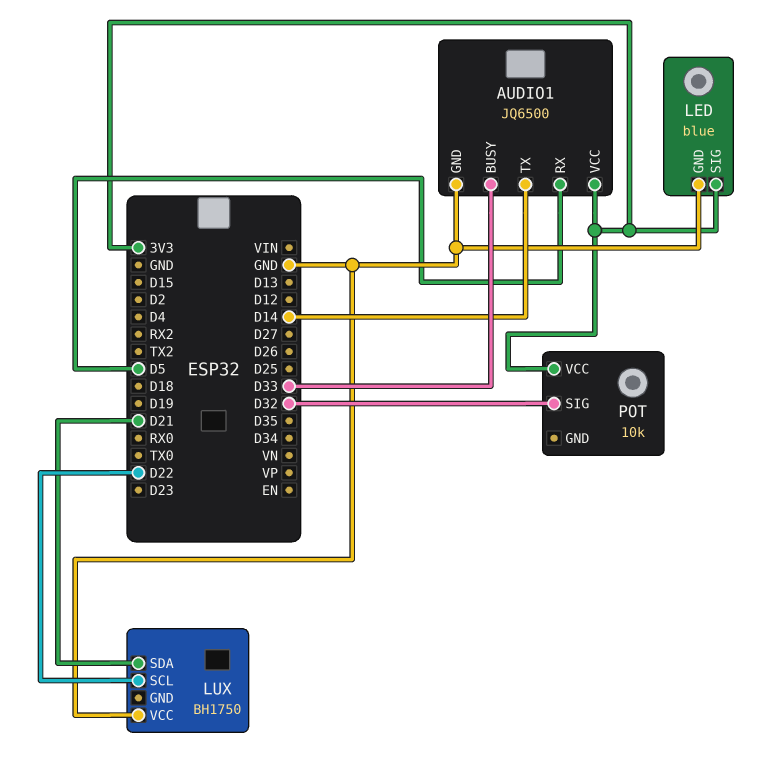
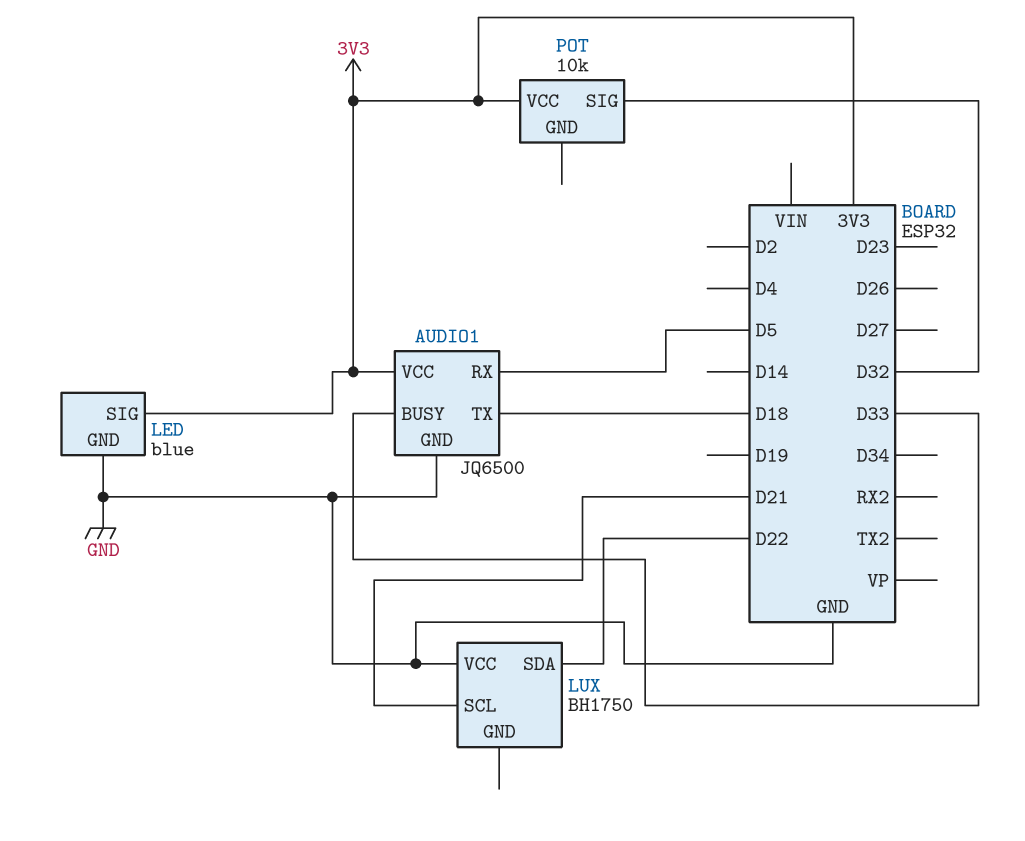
AUDIO1 pin TX: D14 -> D18
LUX pin SCL: D22 -> D21
LUX pin SDA: D21 -> D22

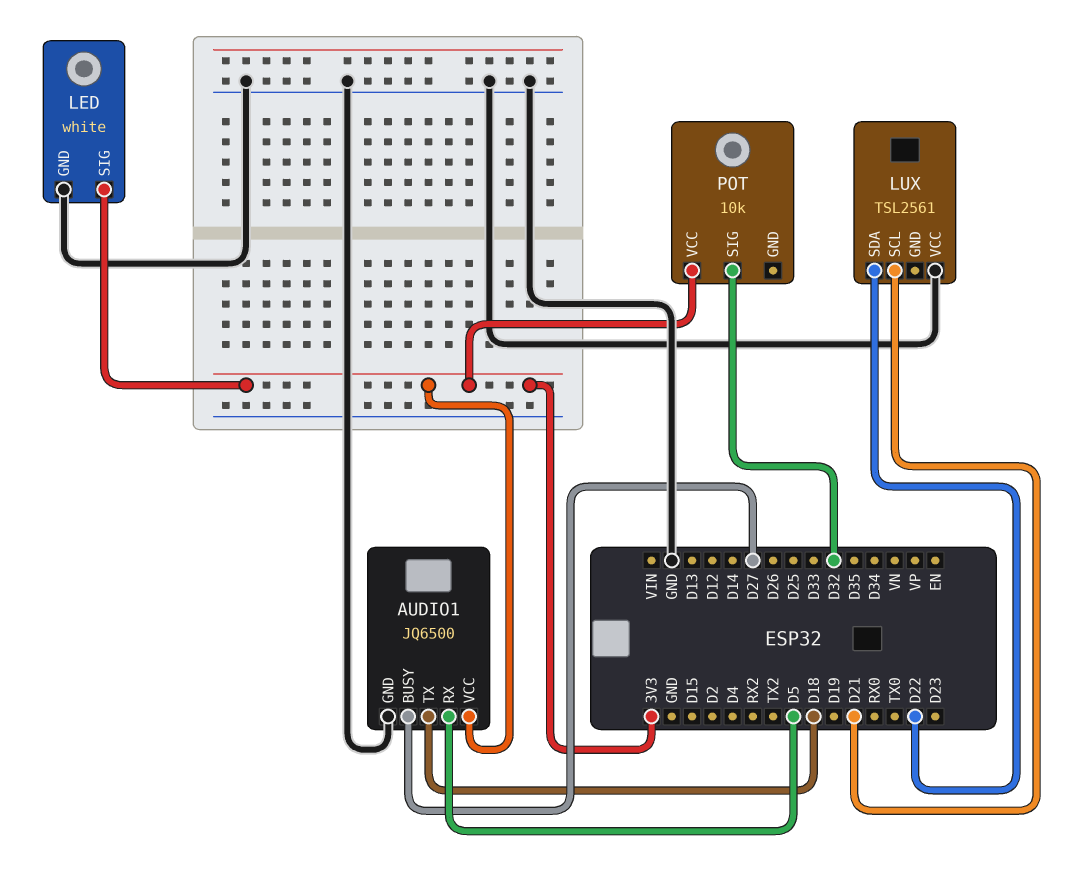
AUDIO1 pin BUSY: D33 -> D27
LED: blue -> white
LUX: BH1750 -> TSL2561

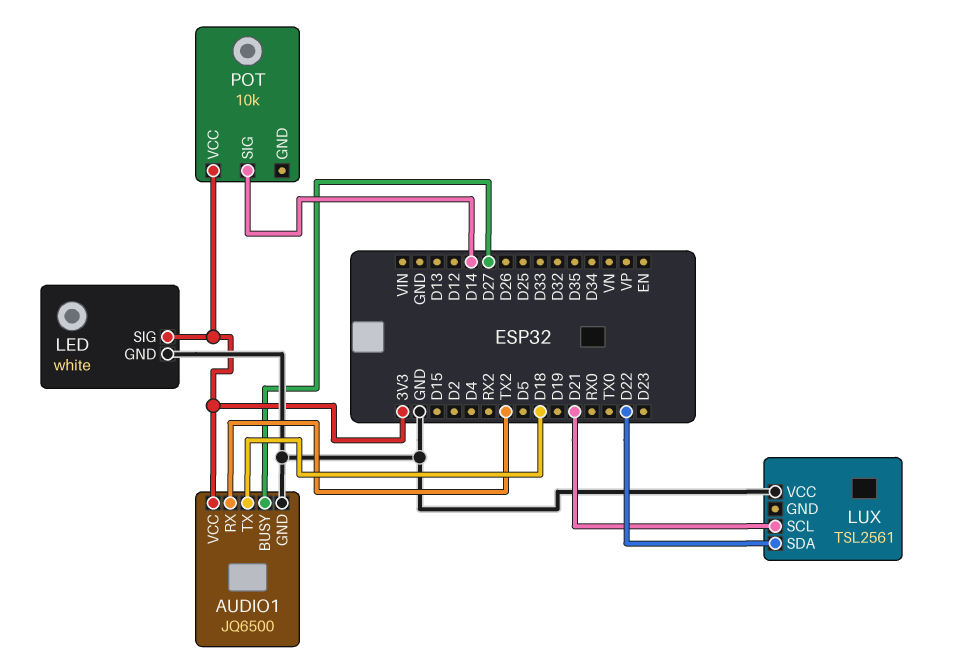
AUDIO1 pin RX: D5 -> TX2
POT pin SIG: D32 -> D14

